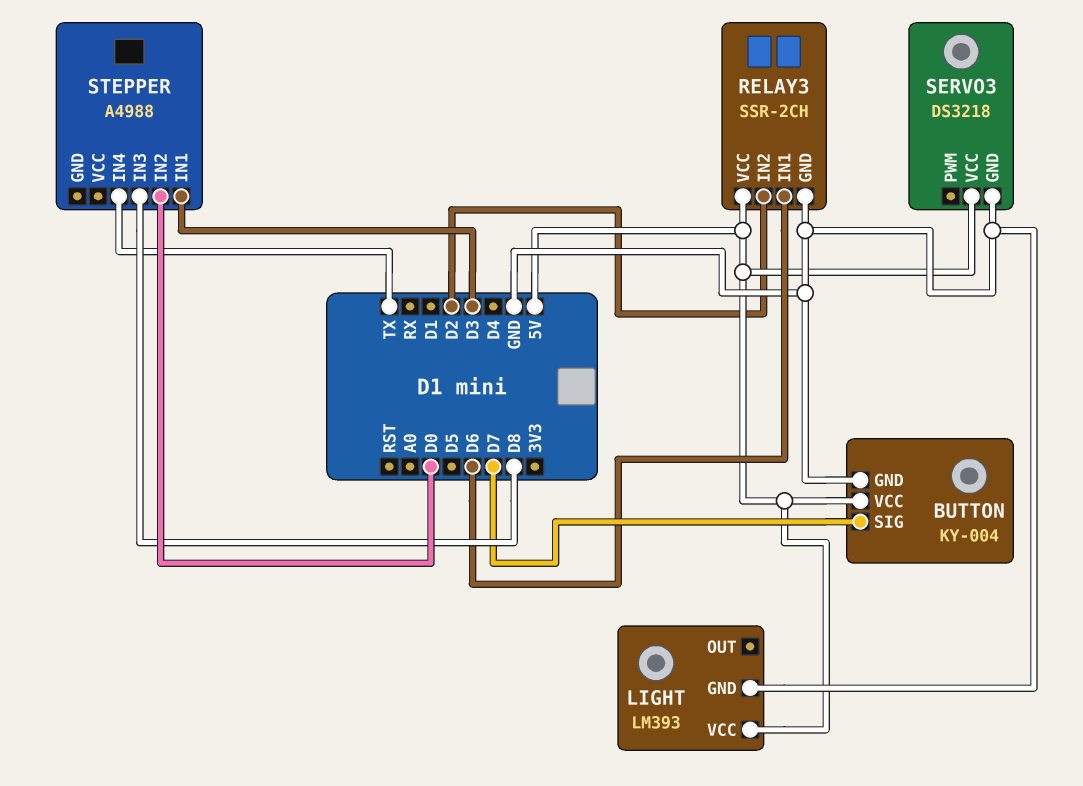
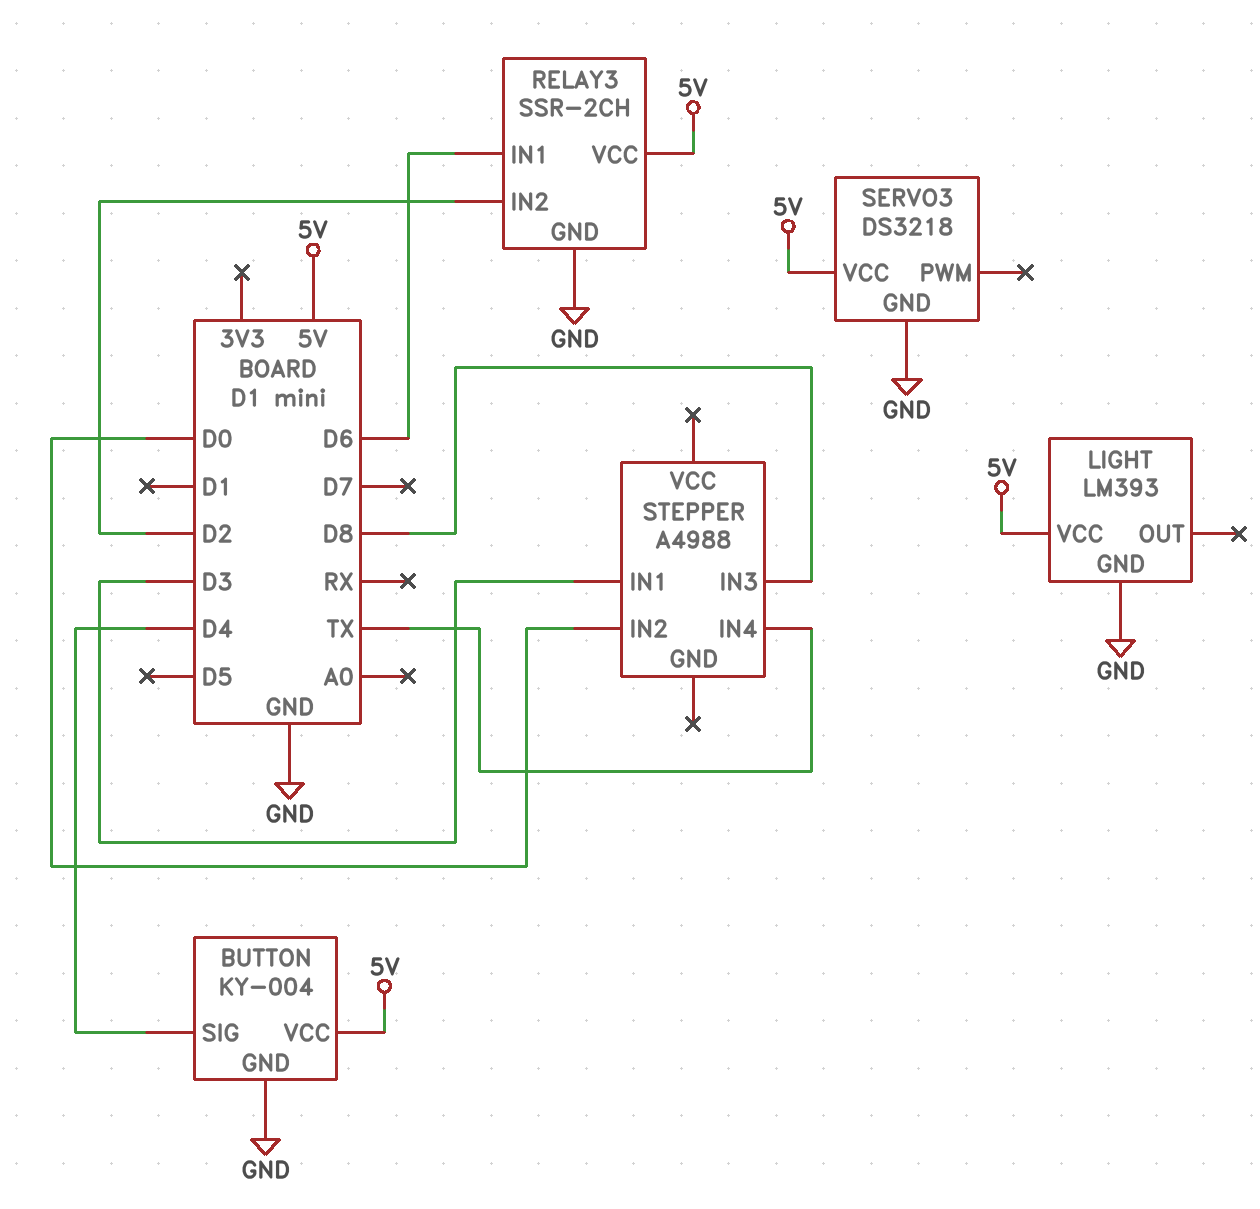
BUTTON pin SIG: D7 -> D4

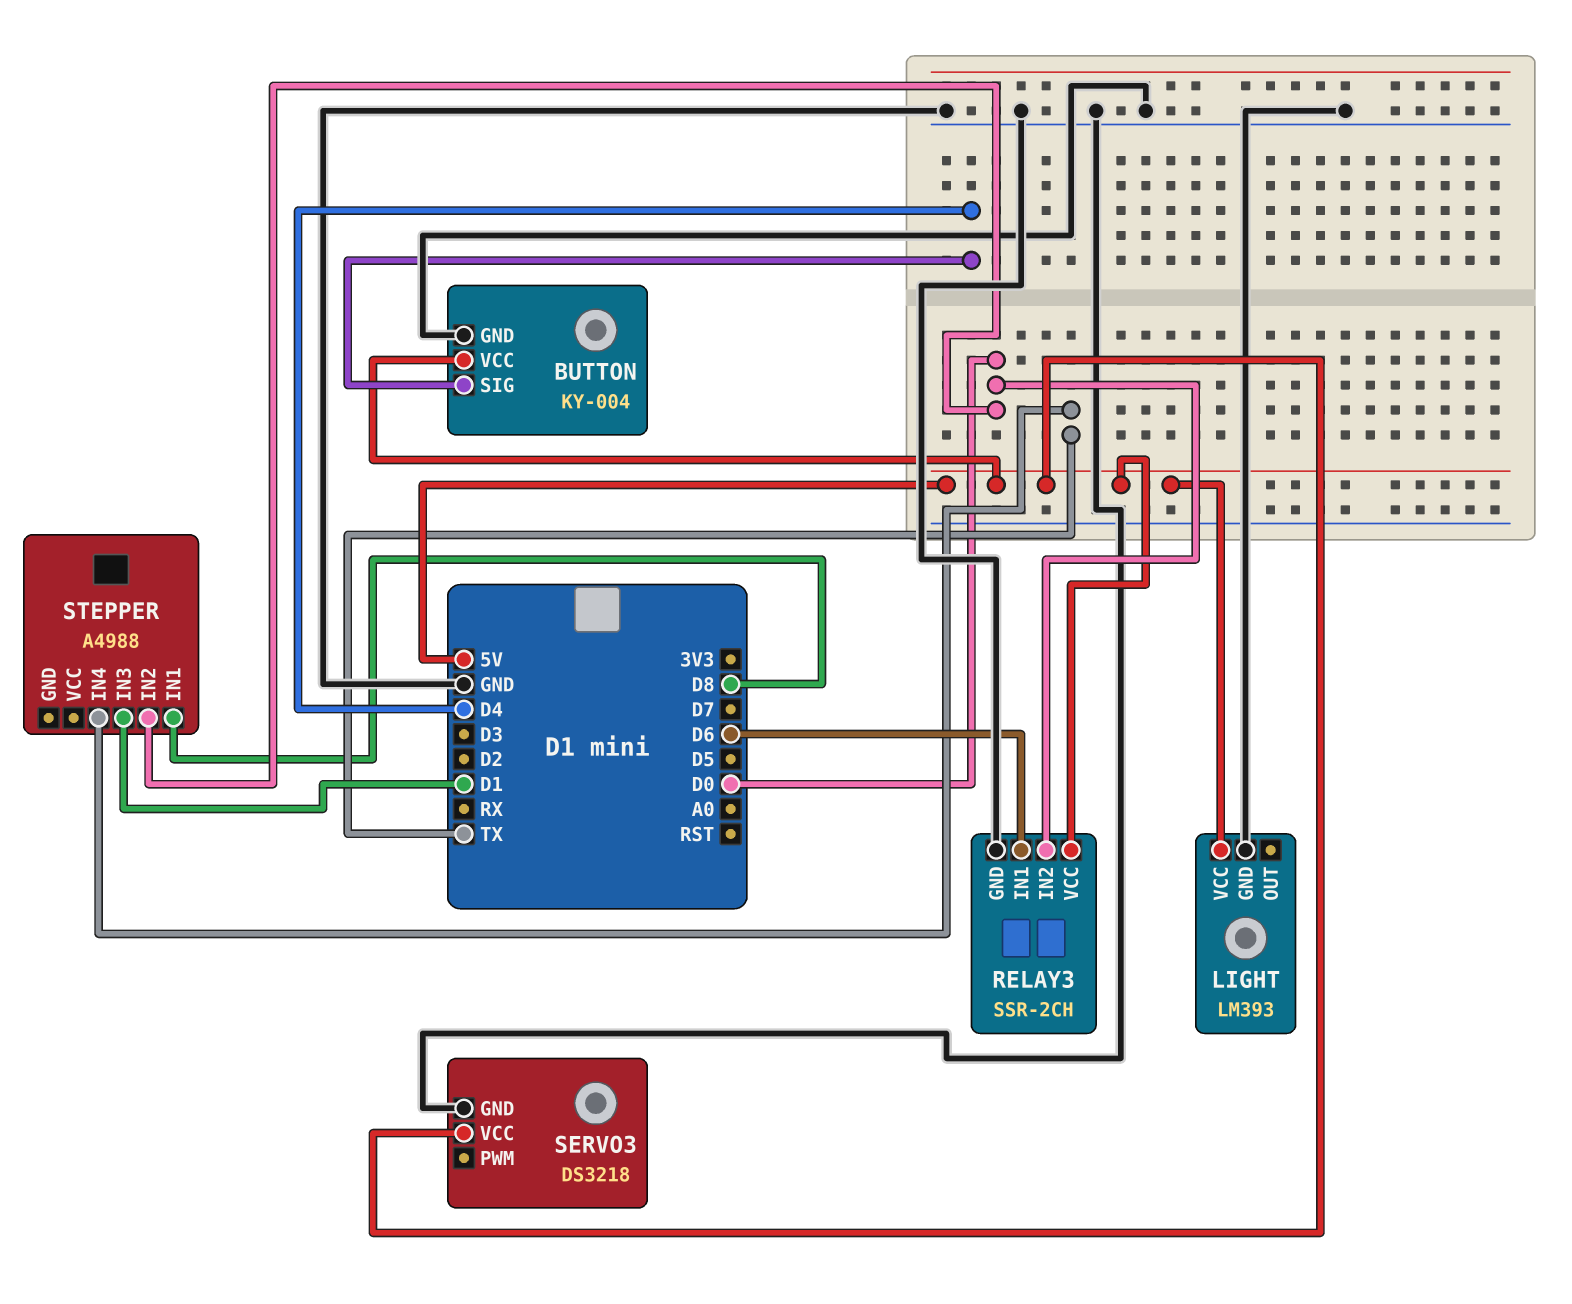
RELAY3 pin IN2: D2 -> D0
STEPPER pin IN1: D3 -> D8
STEPPER pin IN3: D8 -> D1

